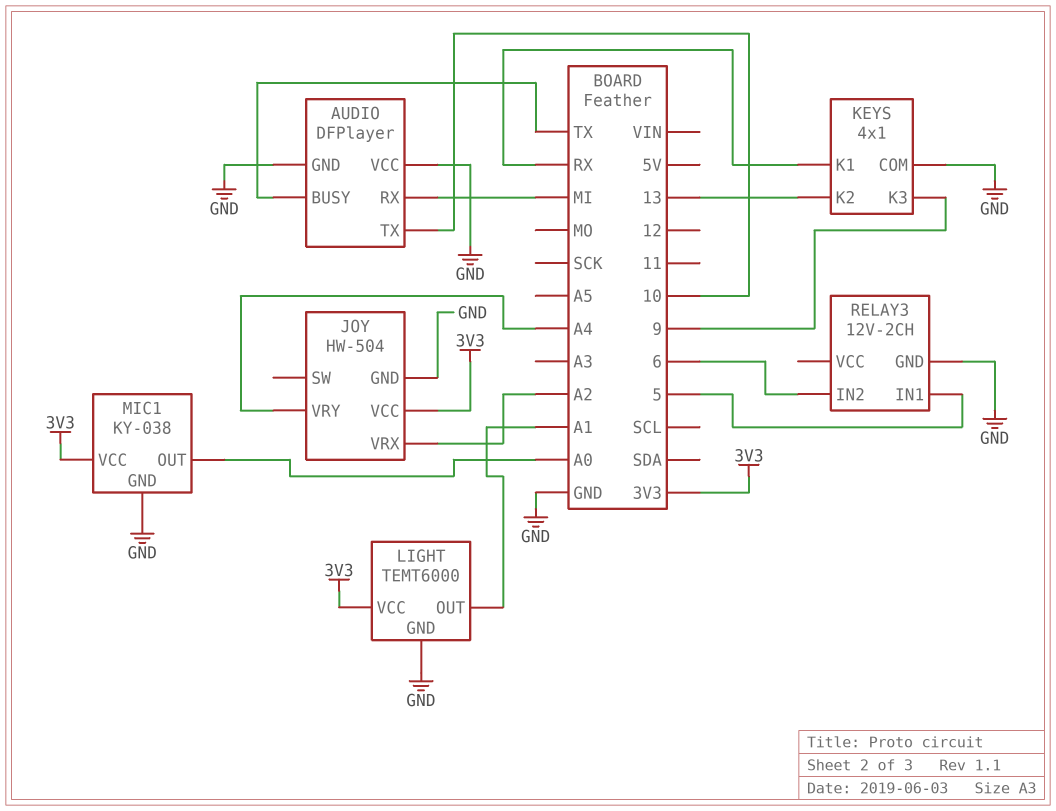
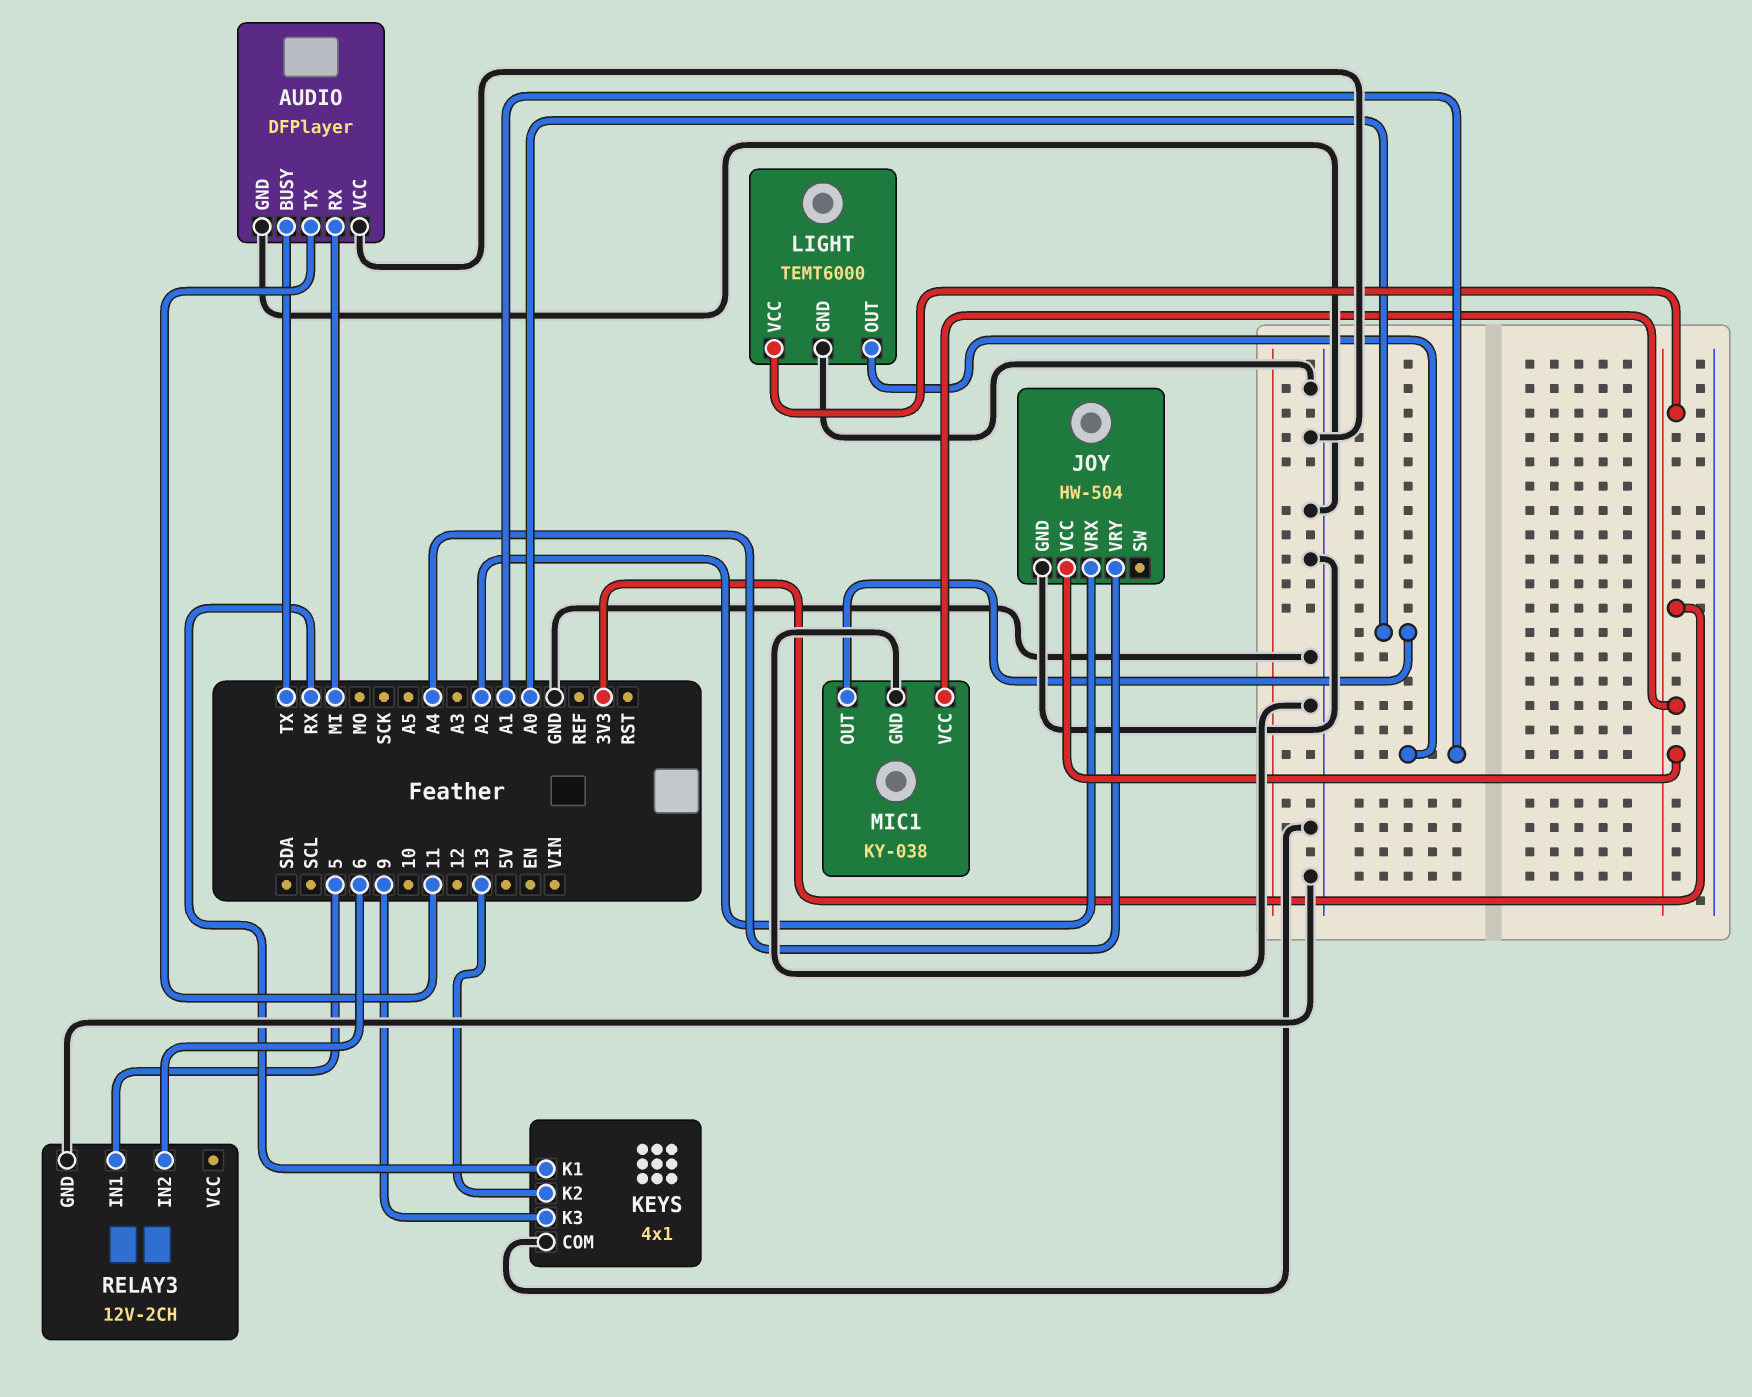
AUDIO pin TX: 10 -> 11

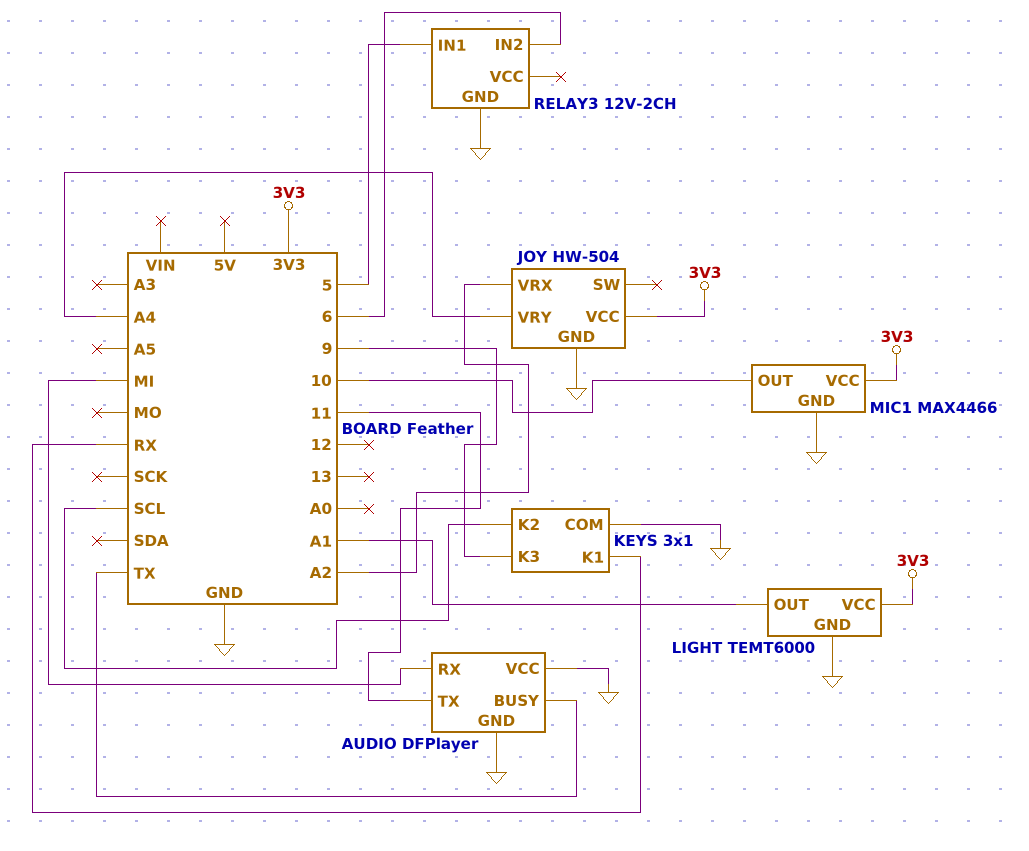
KEYS: 4x1 -> 3x1
KEYS pin K2: 13 -> SCL
MIC1: KY-038 -> MAX4466
MIC1 pin OUT: A0 -> 10

